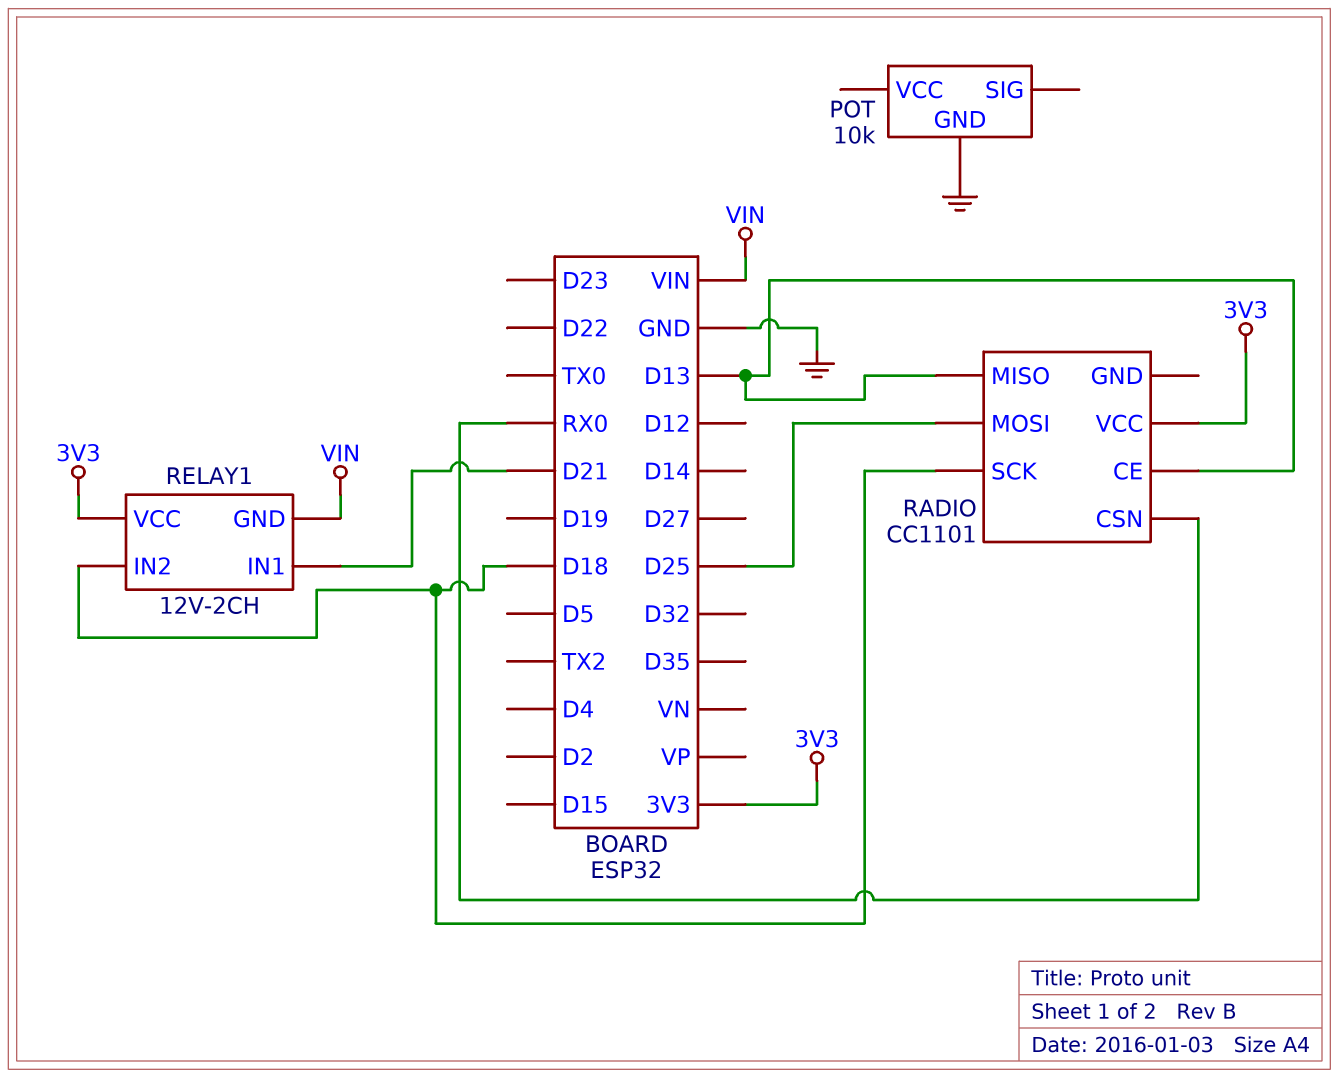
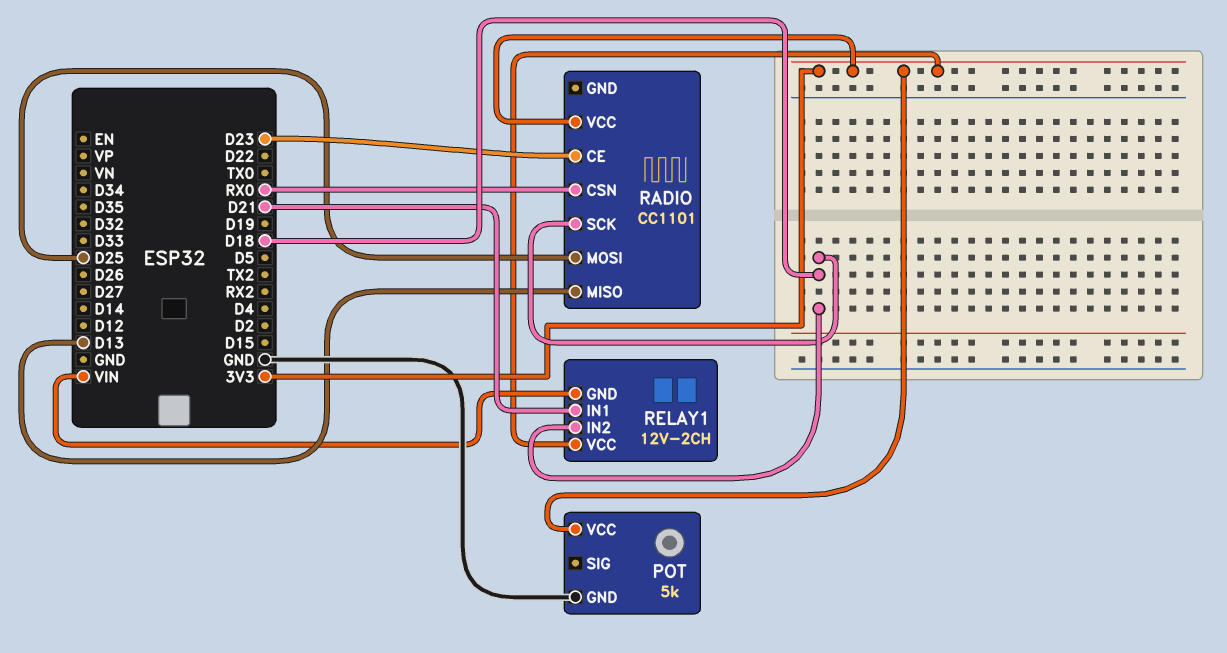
POT: 10k -> 5k
POT pin VCC: none -> 3V3
RADIO pin CE: D13 -> D23

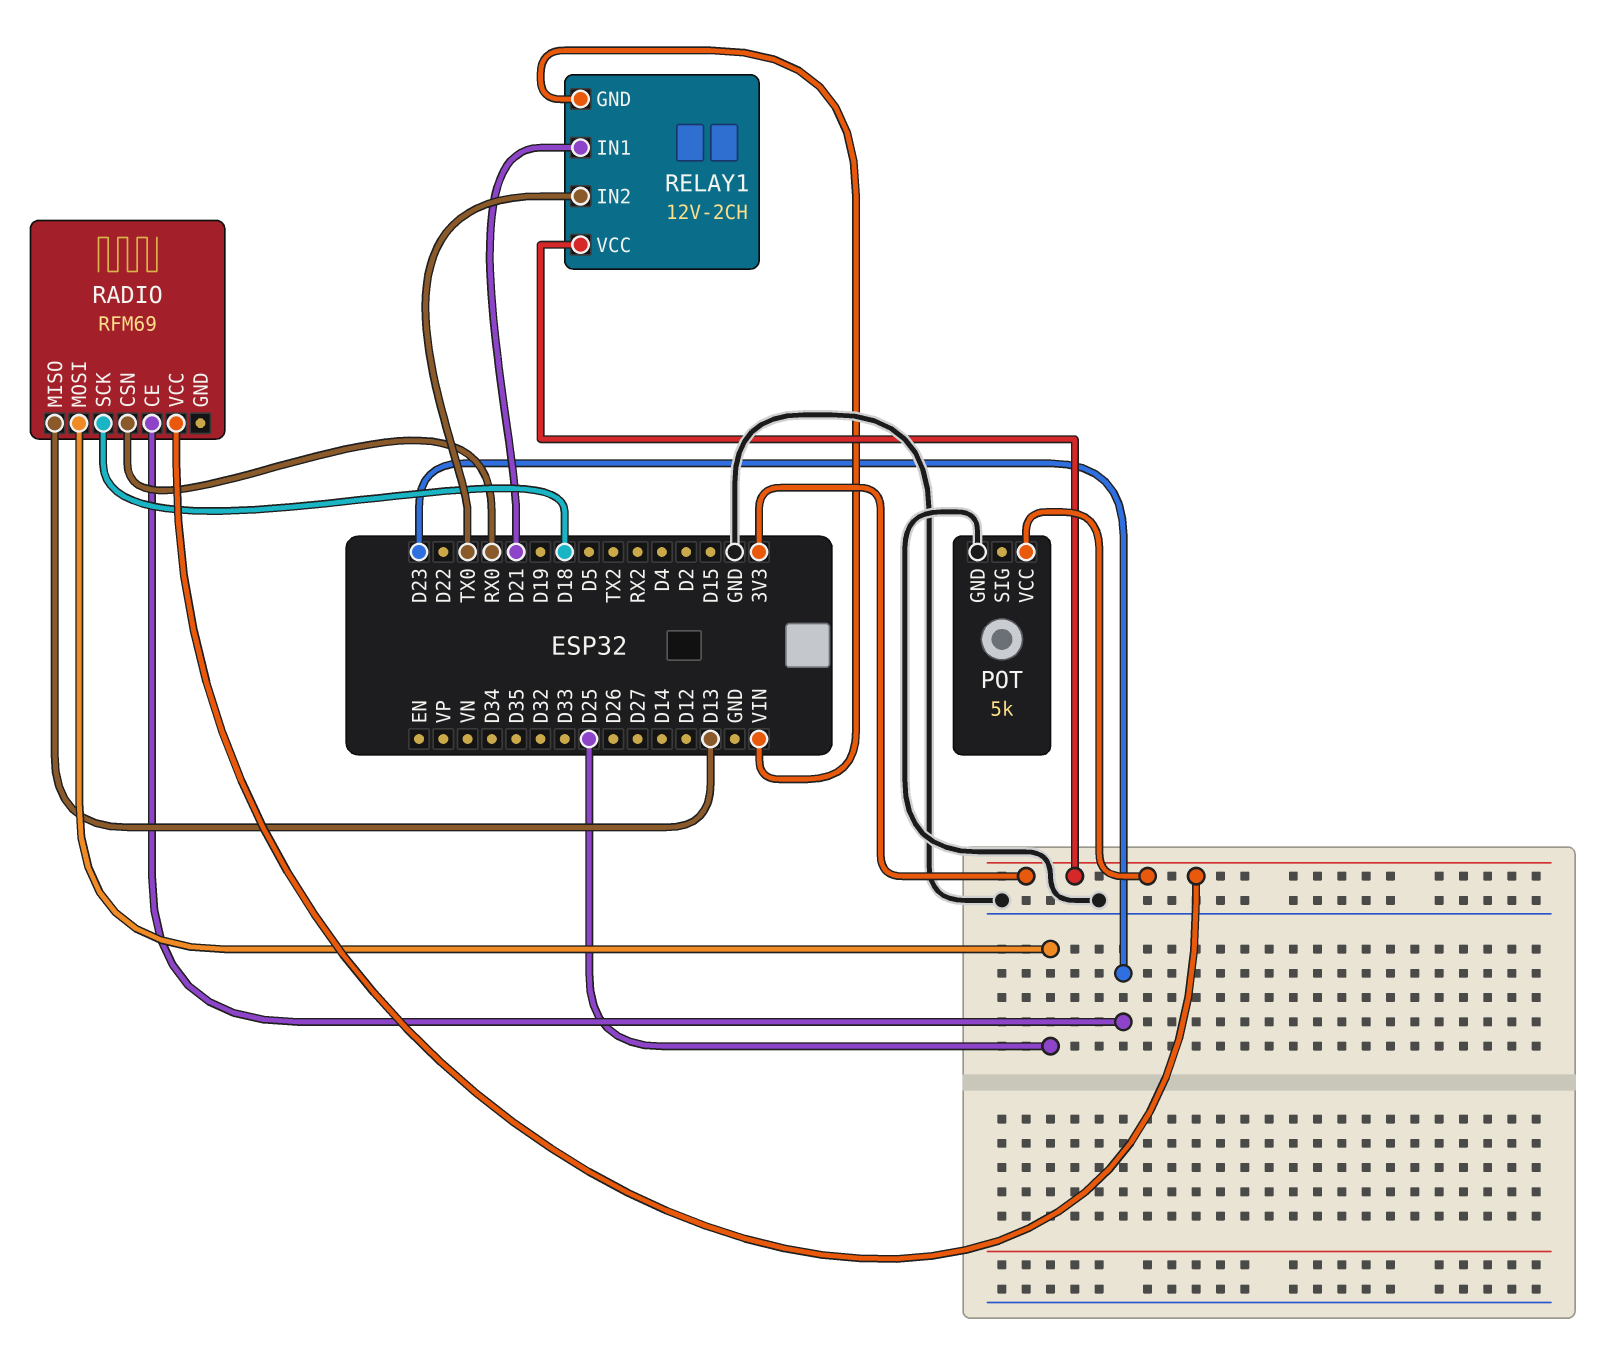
RADIO: CC1101 -> RFM69
RELAY1 pin IN2: D18 -> TX0

